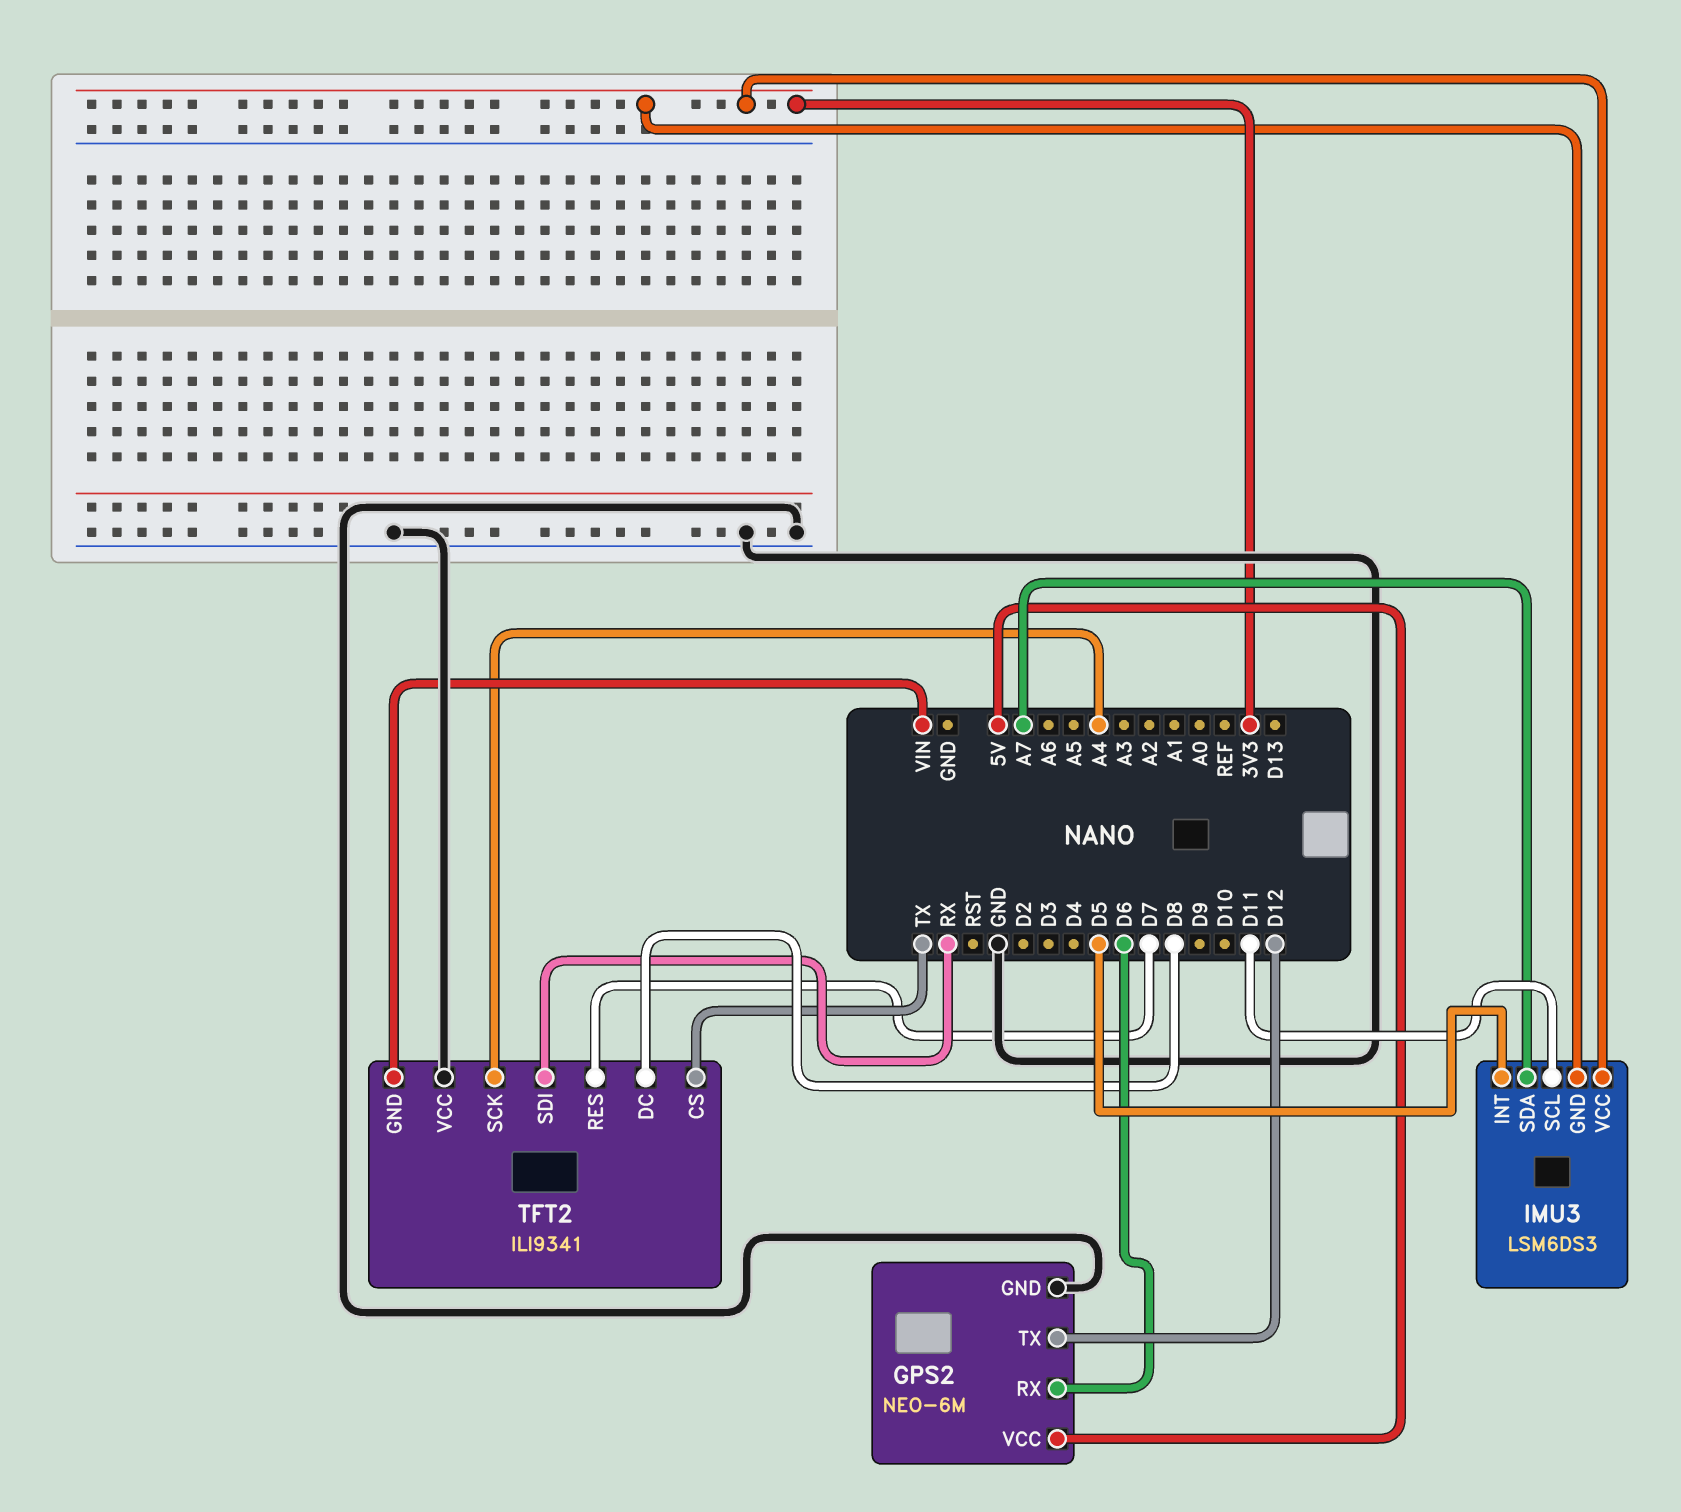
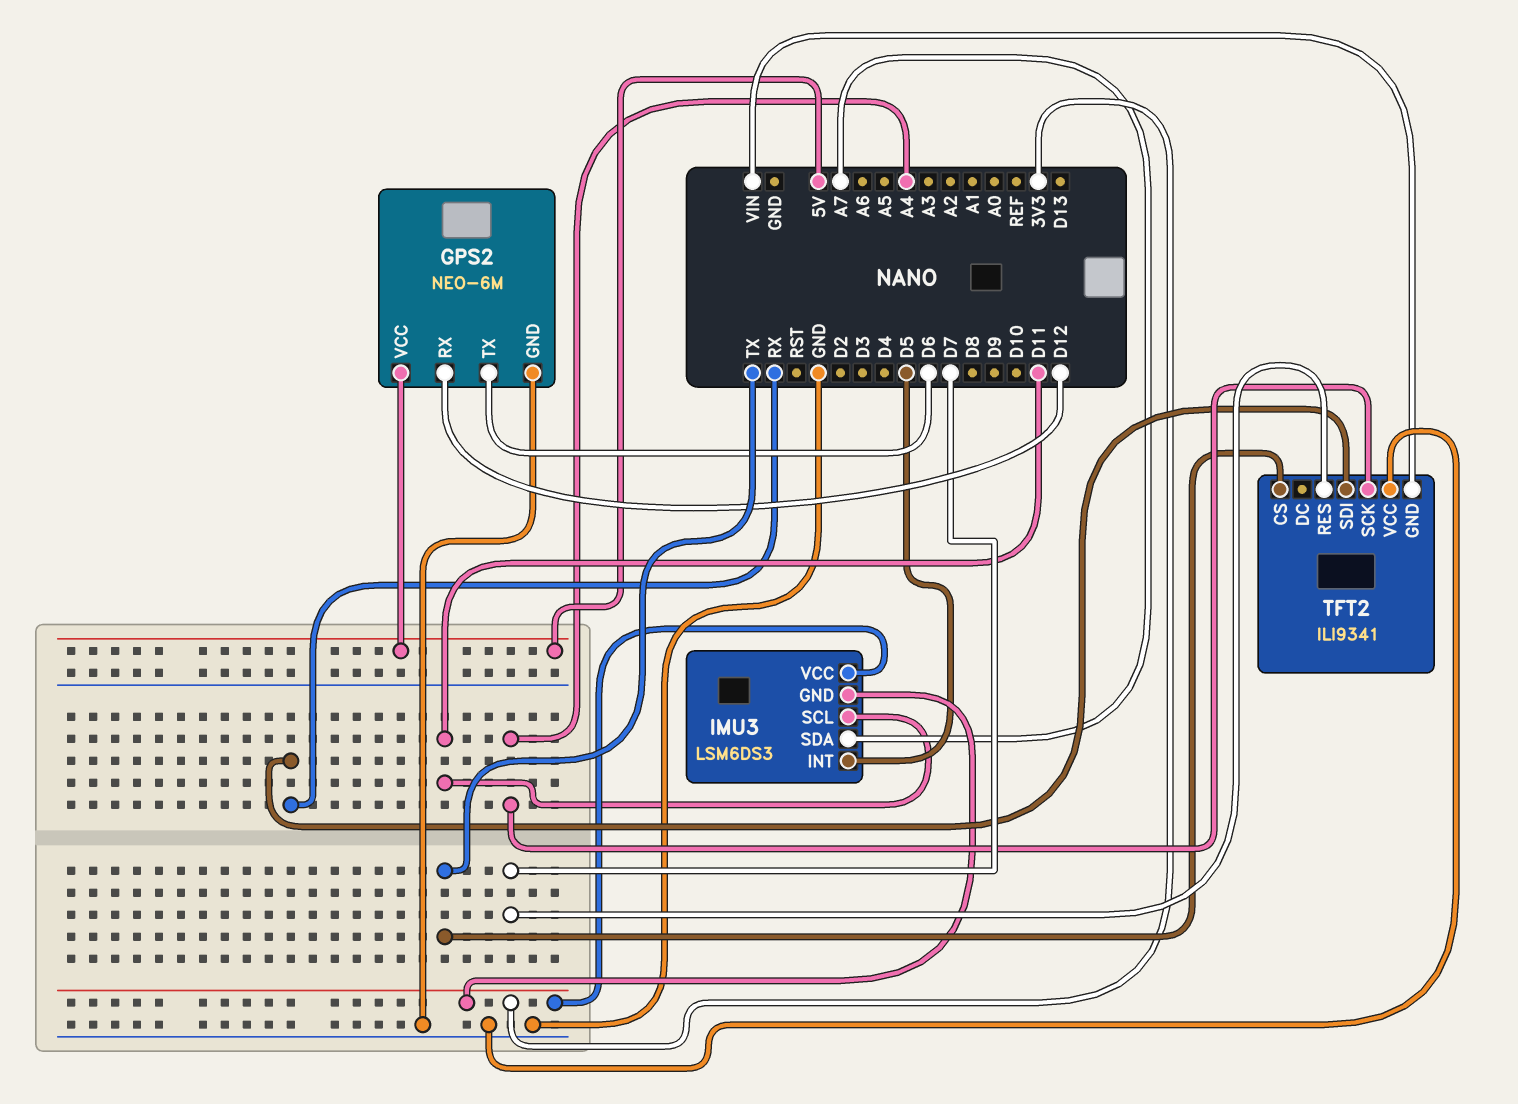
GPS2 pin RX: D6 -> D12
GPS2 pin TX: D12 -> D6
TFT2 pin DC: D8 -> none

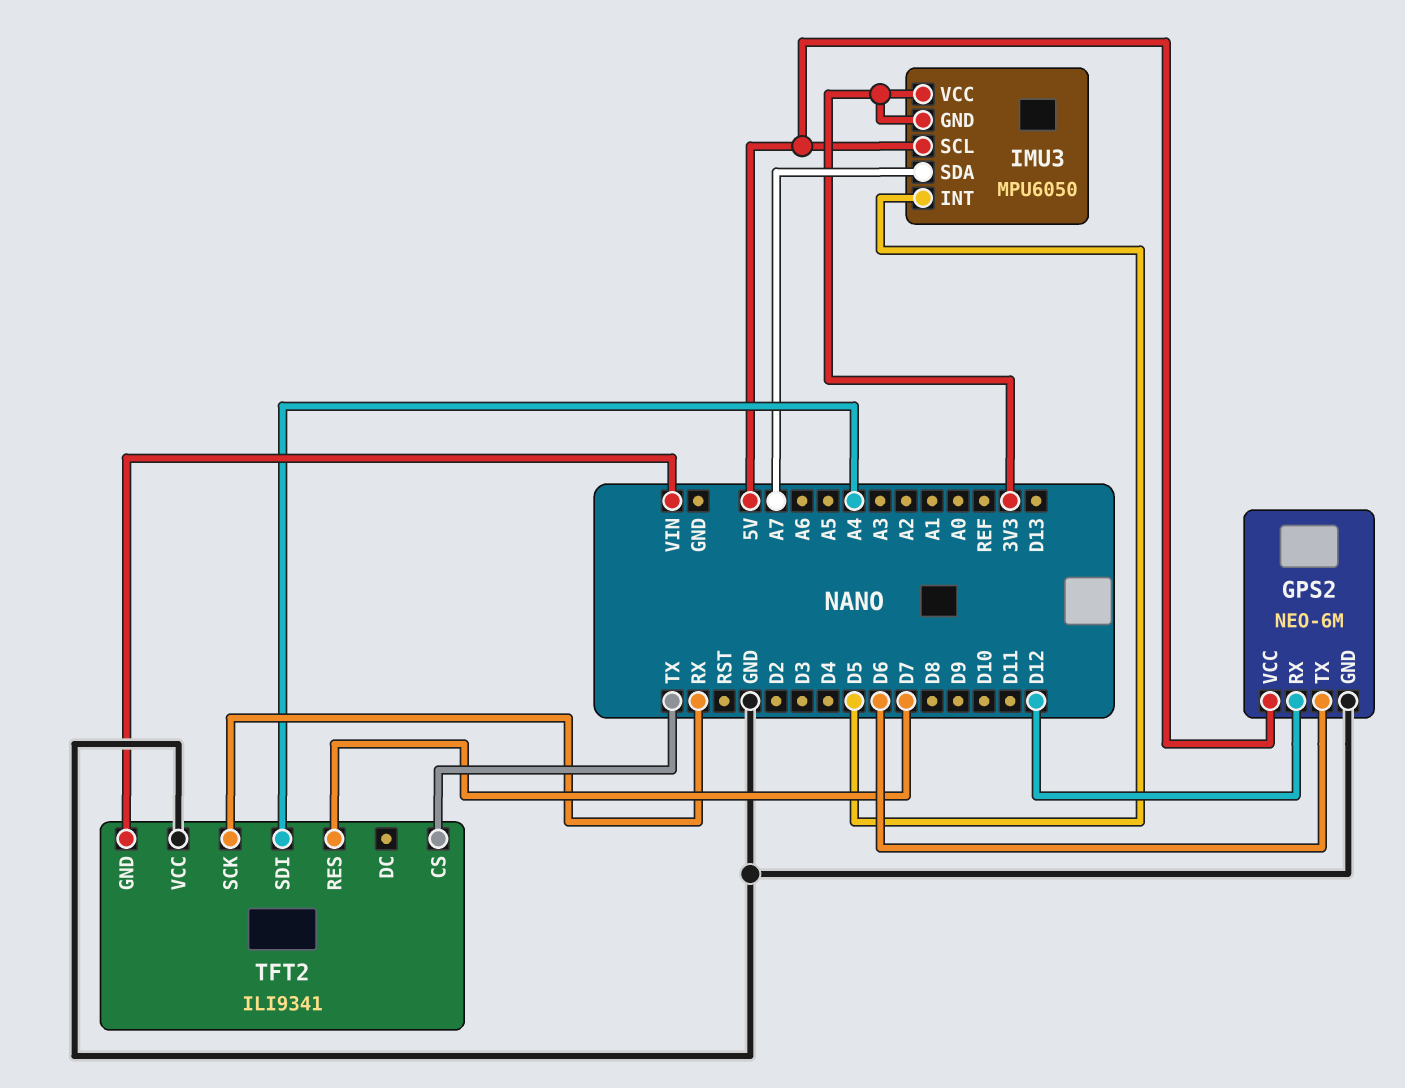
IMU3: LSM6DS3 -> MPU6050
IMU3 pin SCL: D11 -> 5V
TFT2 pin SCK: A4 -> RX
TFT2 pin SDI: RX -> A4

